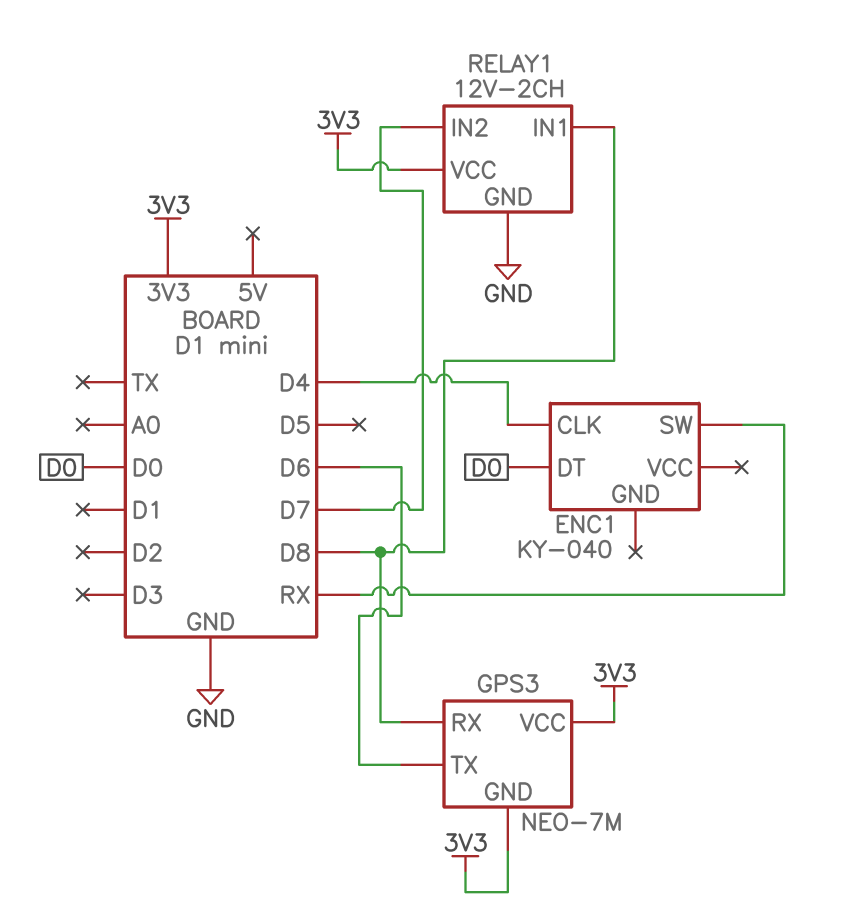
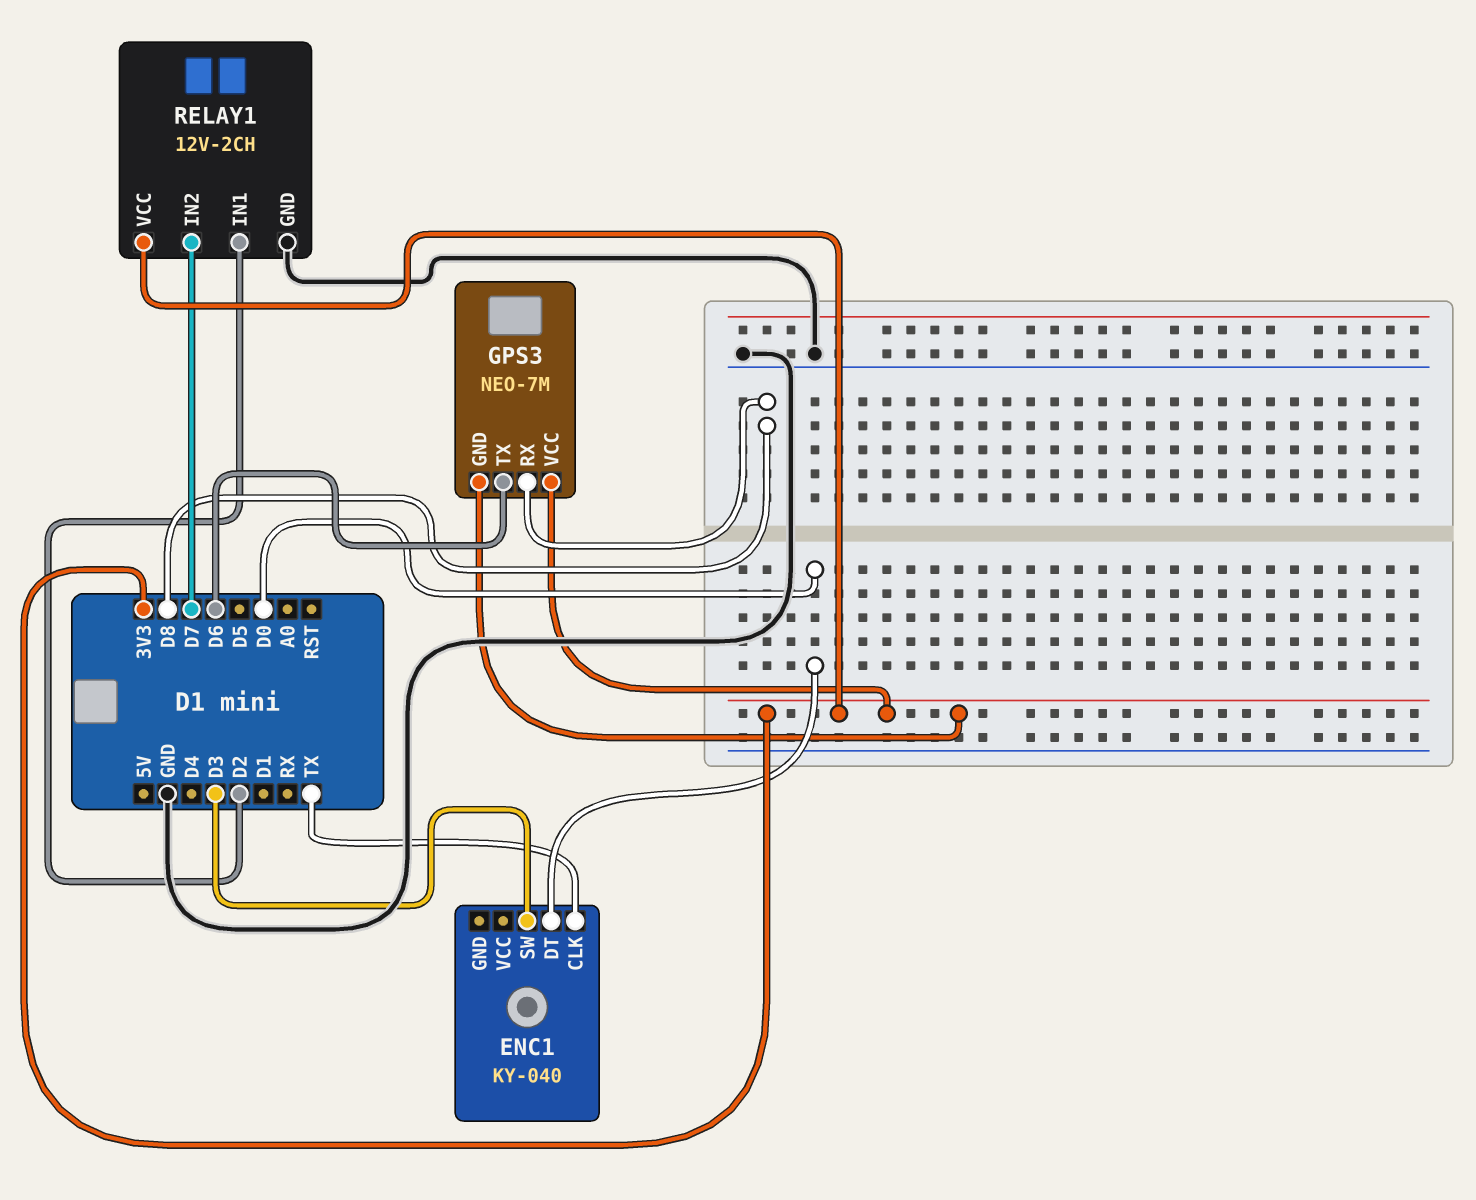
ENC1 pin CLK: D4 -> TX
ENC1 pin SW: RX -> D3
RELAY1 pin IN1: D8 -> D2

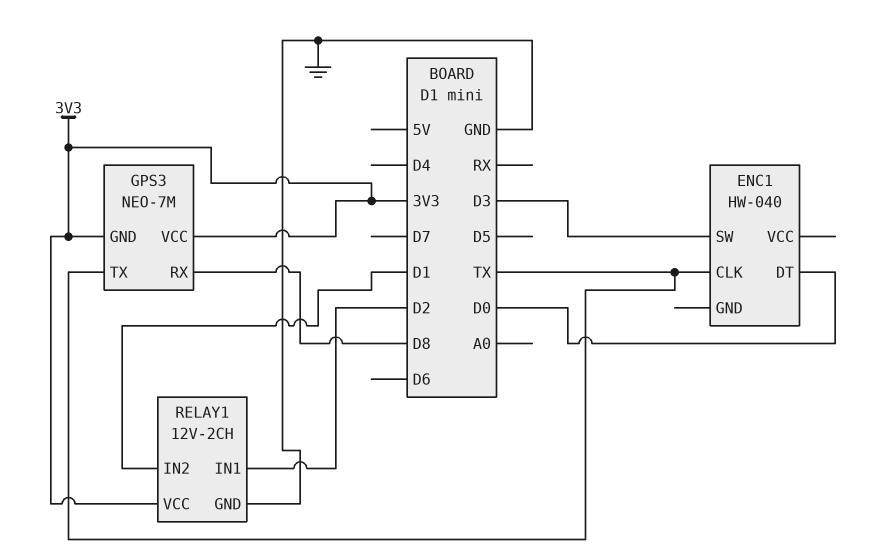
ENC1: KY-040 -> HW-040
GPS3 pin TX: D6 -> TX
RELAY1 pin IN2: D7 -> D1

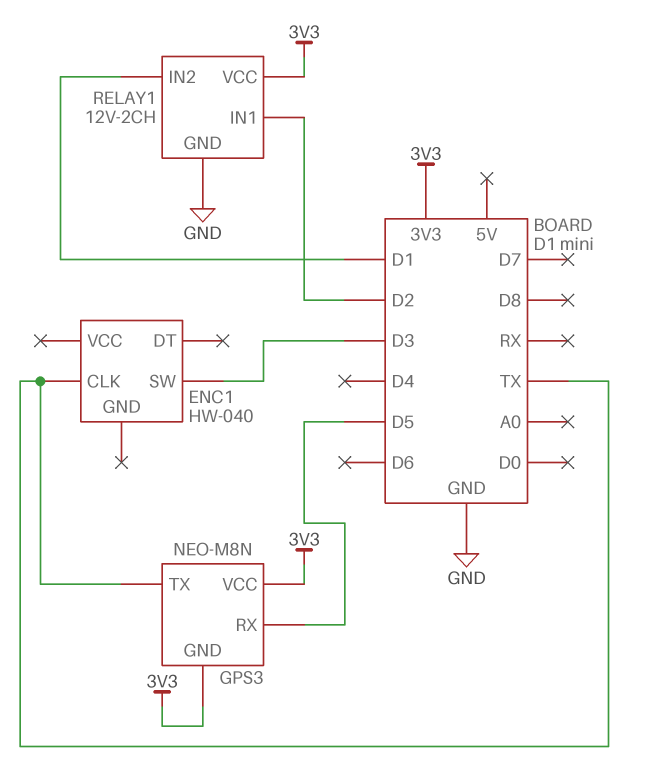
ENC1 pin DT: D0 -> none
GPS3: NEO-7M -> NEO-M8N
GPS3 pin RX: D8 -> D5

